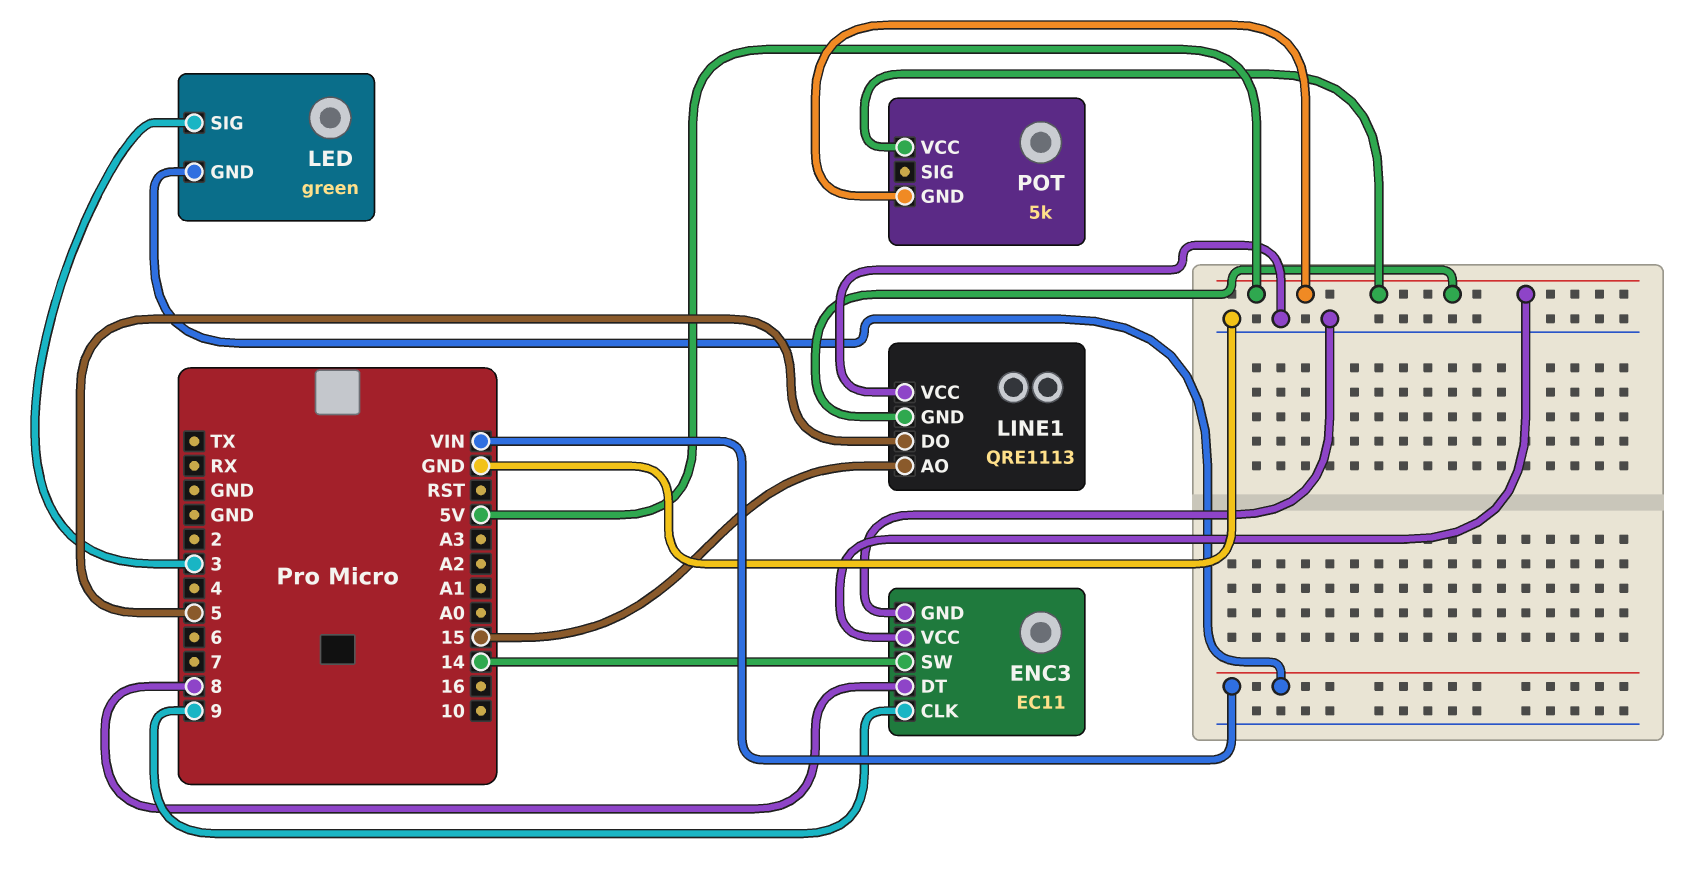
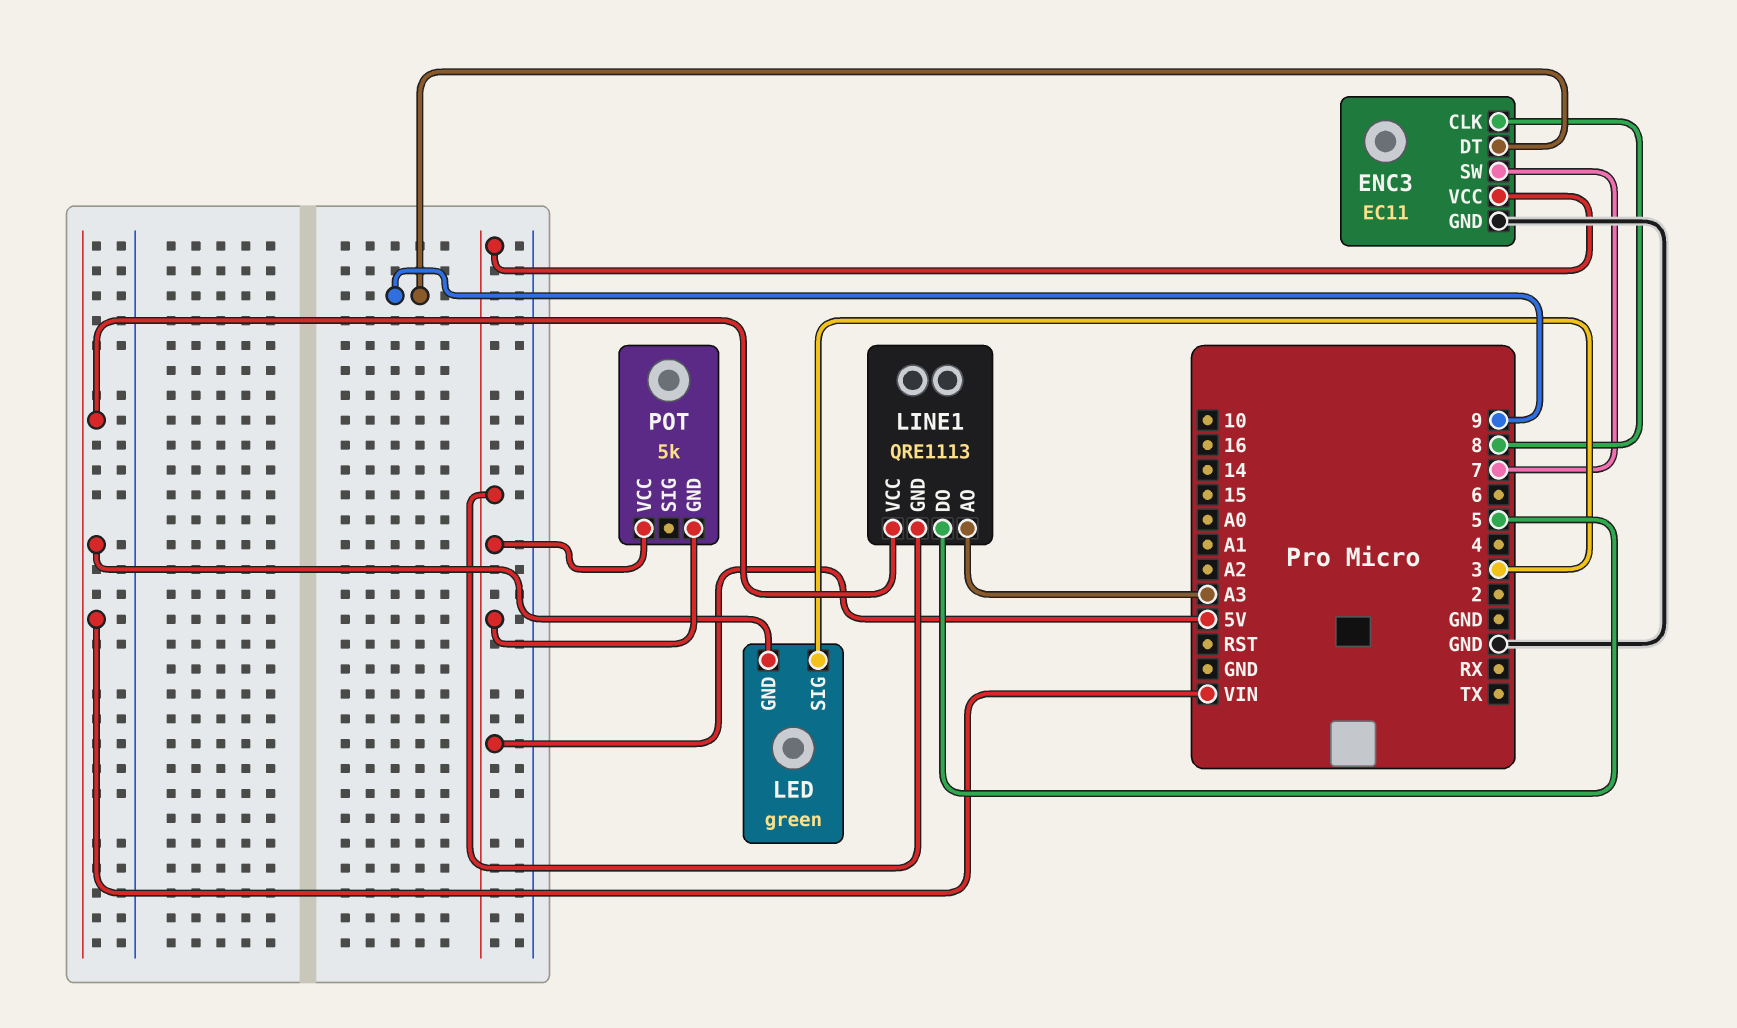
ENC3 pin CLK: 9 -> 8
ENC3 pin DT: 8 -> 9
ENC3 pin SW: 14 -> 7
LINE1 pin AO: 15 -> A3
LINE1 pin VCC: GND -> VIN

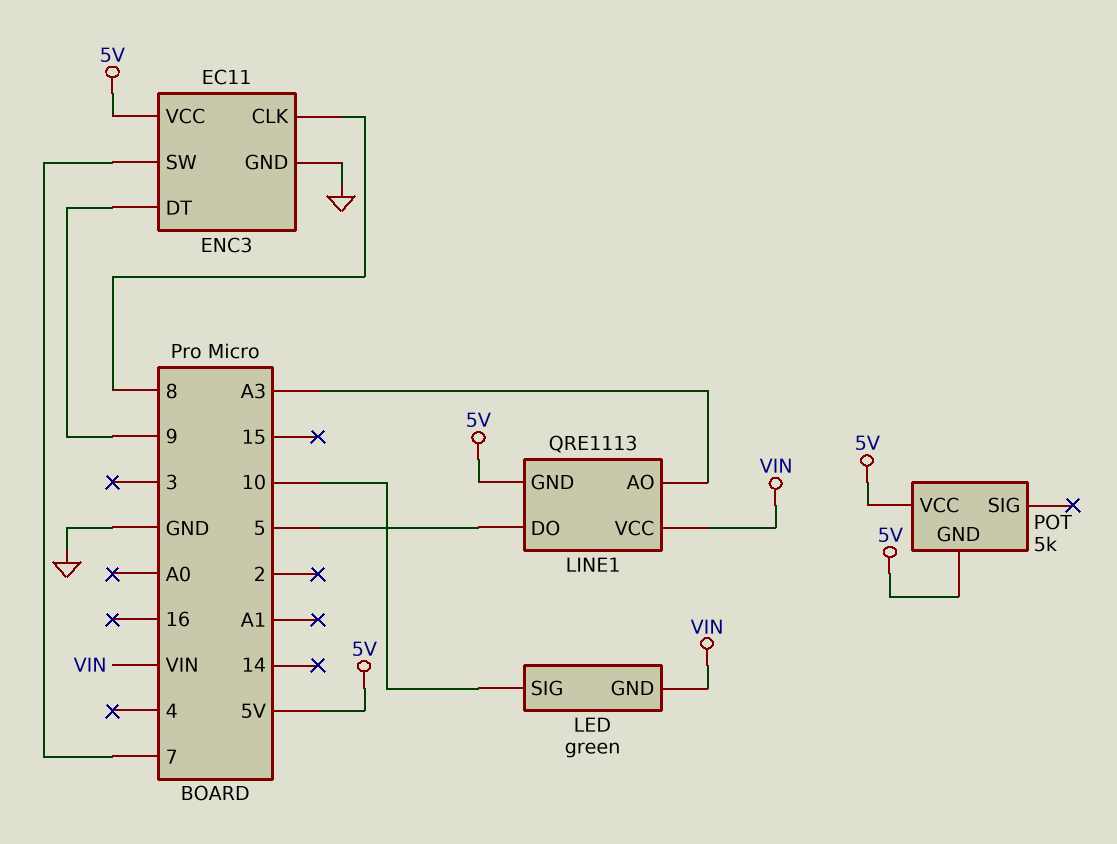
LED pin SIG: 3 -> 10

